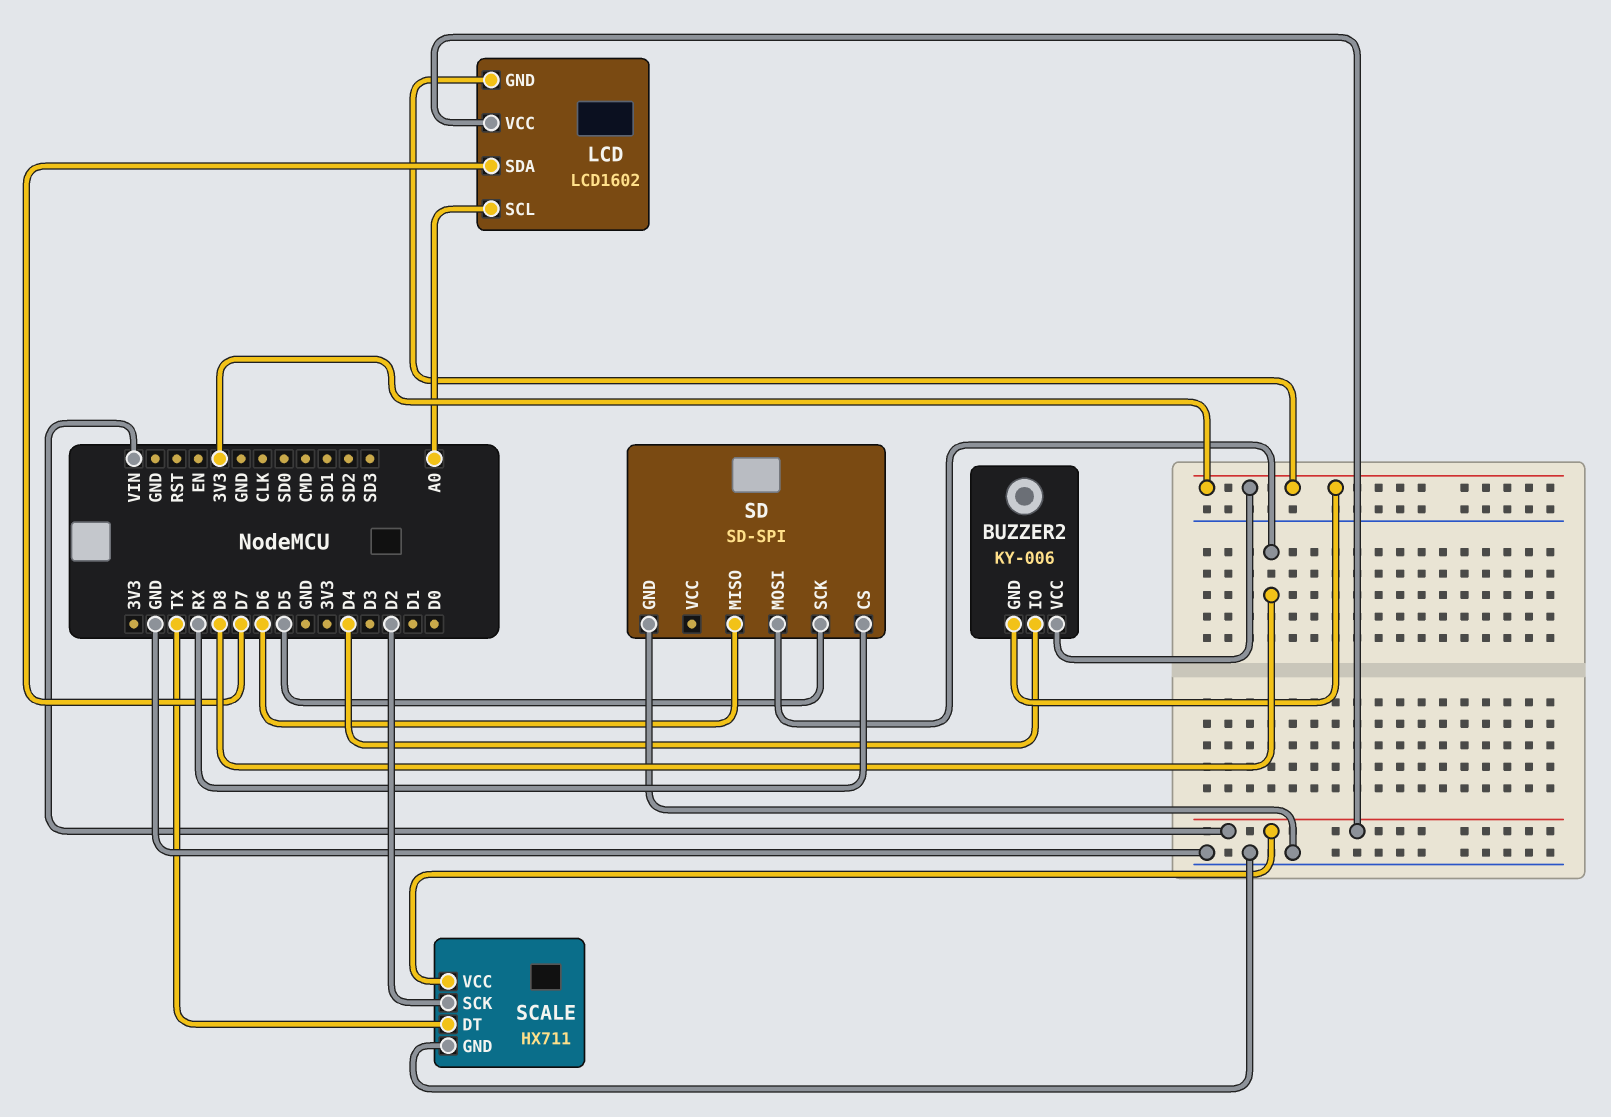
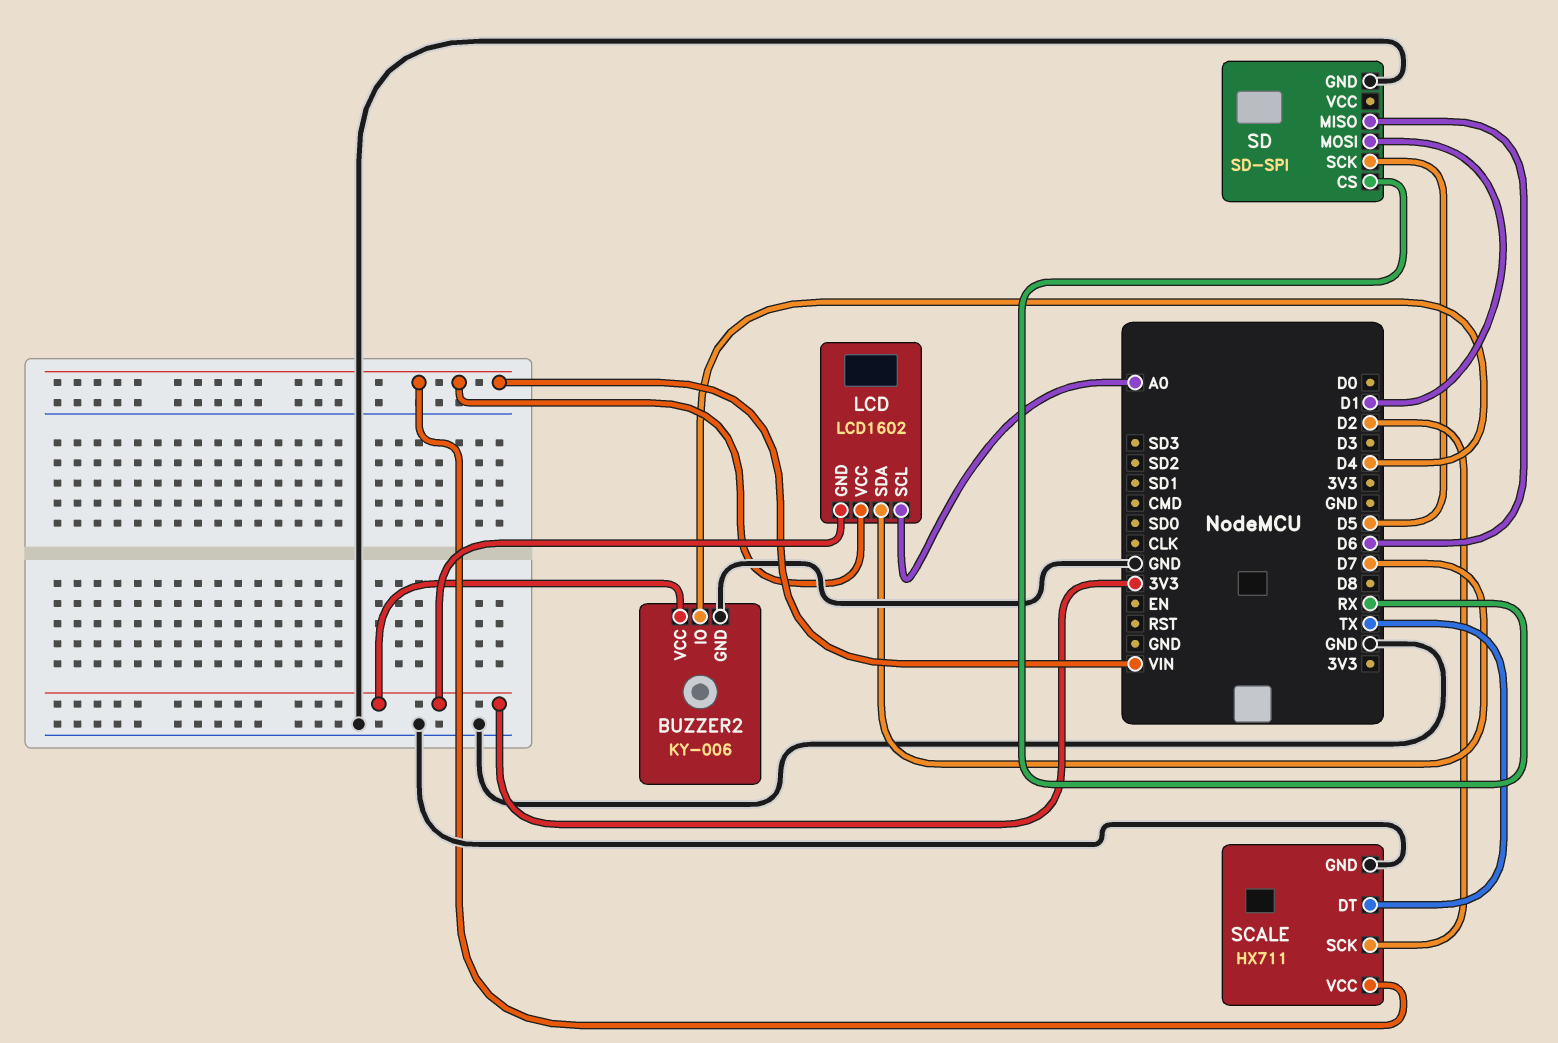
BUZZER2 pin GND: 3V3 -> GND
SD pin MOSI: D8 -> D1

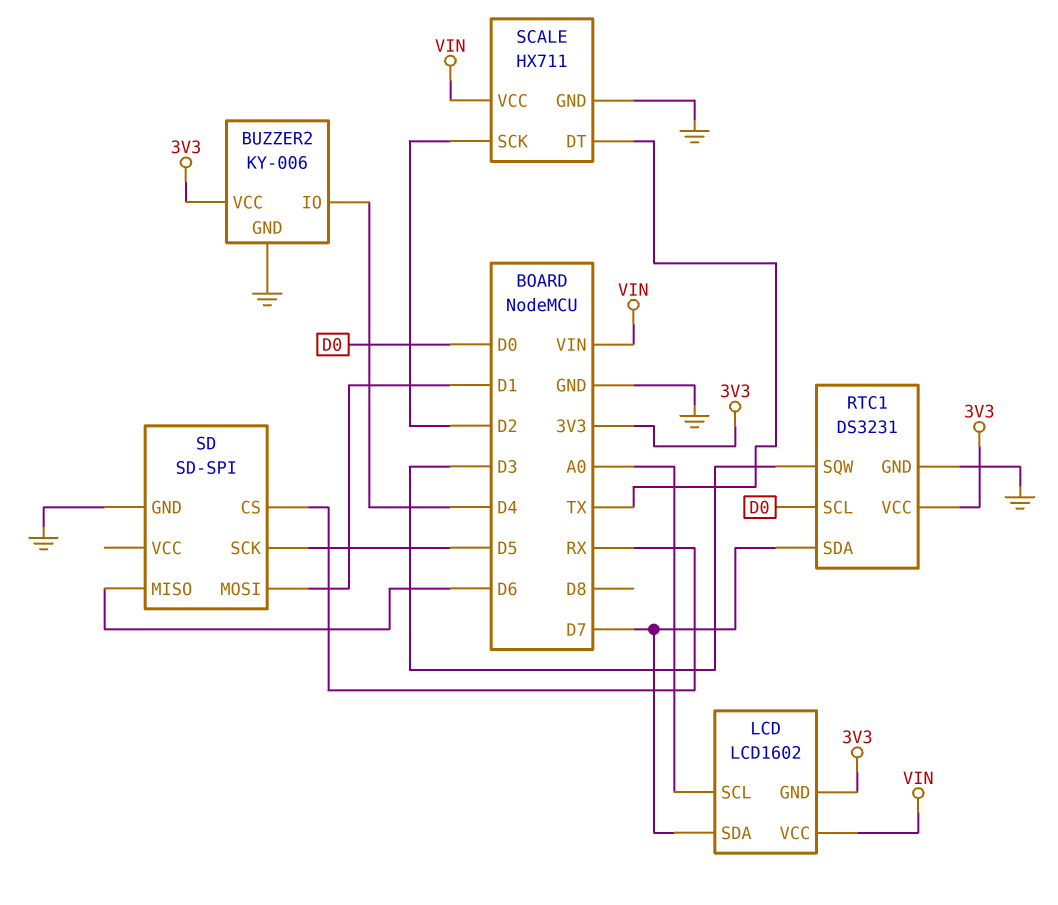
RTC1: none -> DS3231
RTC1 pin GND: none -> GND
RTC1 pin SCL: none -> D0
RTC1 pin SDA: none -> D7
RTC1 pin SQW: none -> D3
RTC1 pin VCC: none -> 3V3

